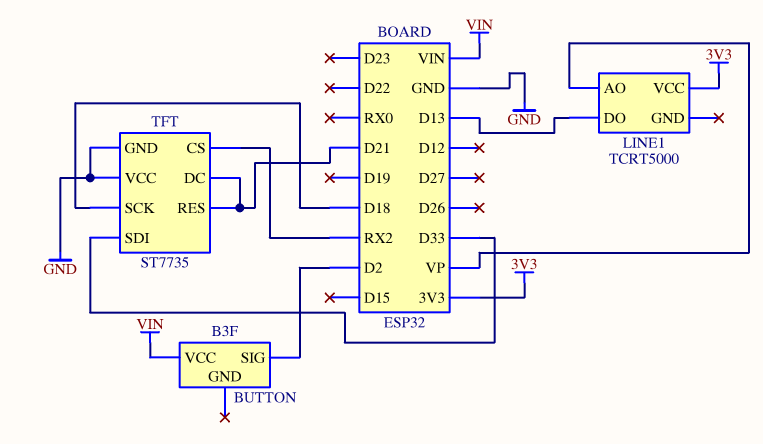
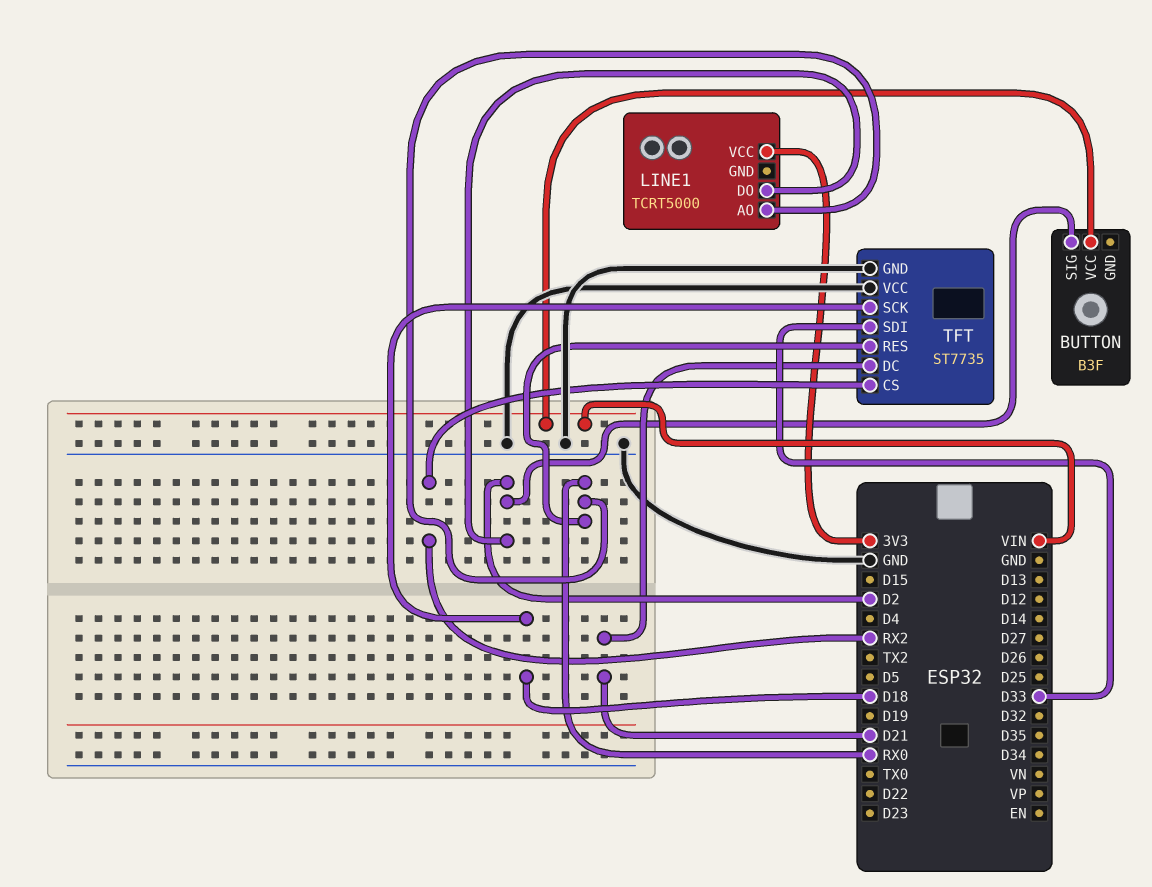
LINE1 pin AO: VP -> RX0
LINE1 pin DO: D13 -> D2
TFT pin RES: D21 -> RX0

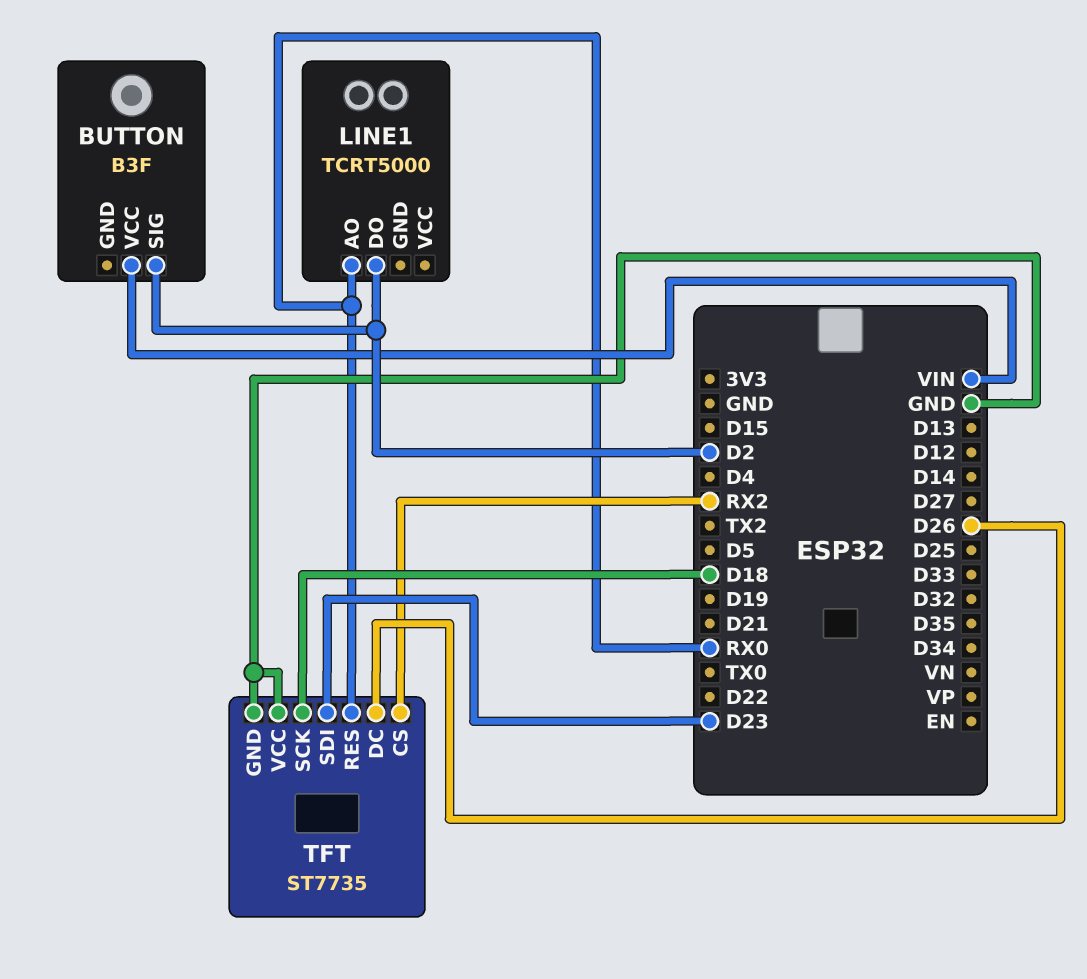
LINE1 pin VCC: 3V3 -> none
TFT pin DC: D21 -> D26
TFT pin SDI: D33 -> D23

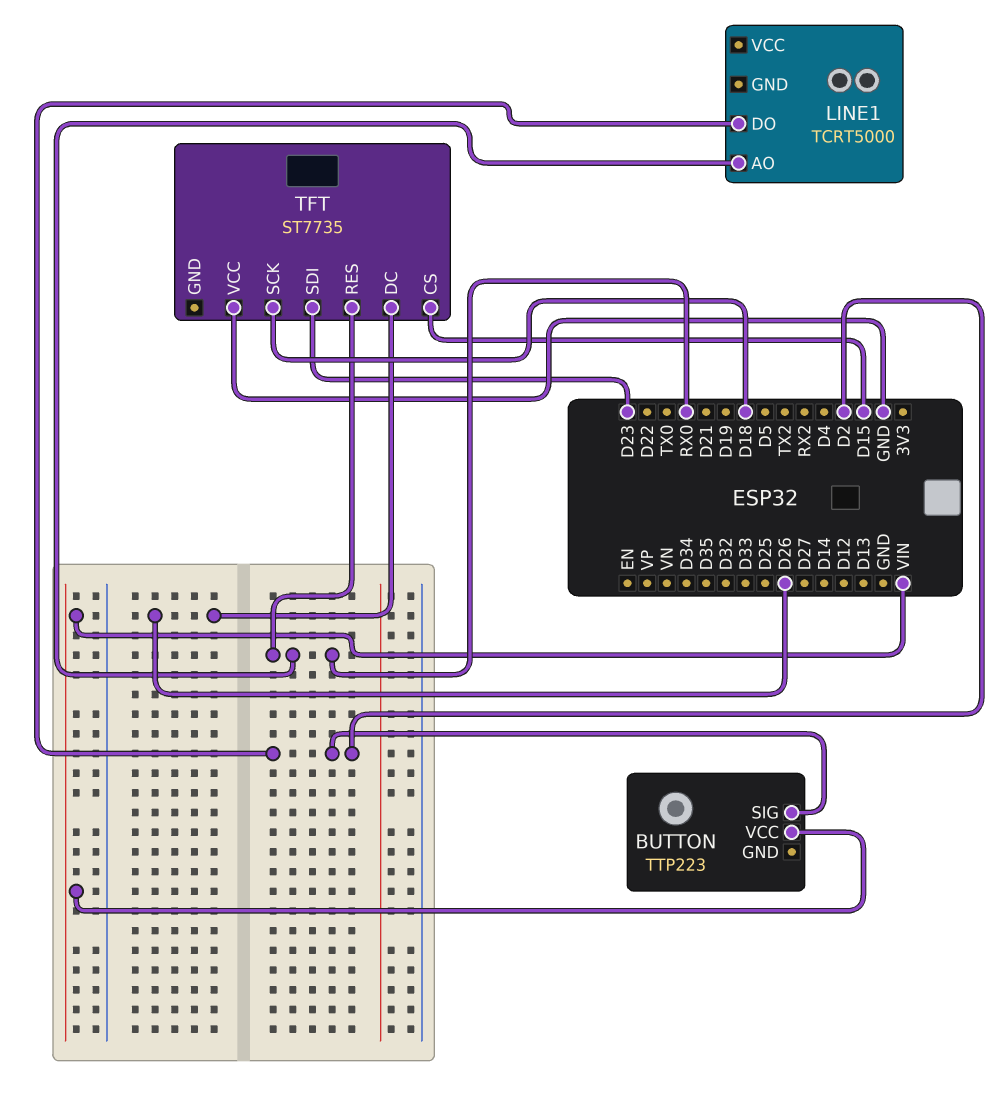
BUTTON: B3F -> TTP223
TFT pin CS: RX2 -> D15
TFT pin GND: GND -> none

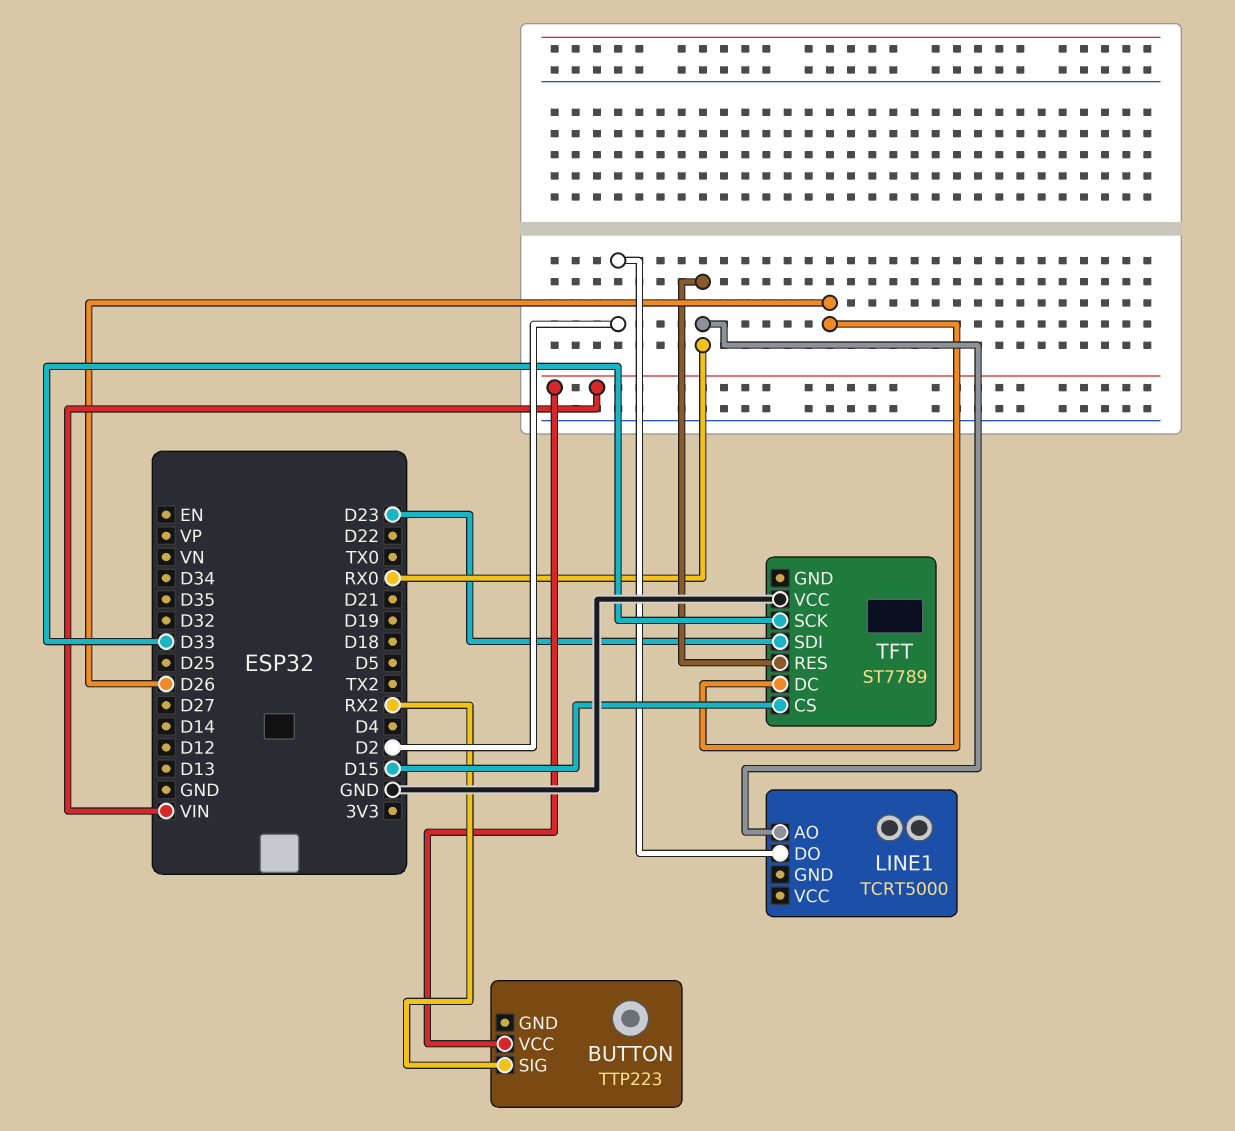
BUTTON pin SIG: D2 -> RX2
TFT: ST7735 -> ST7789
TFT pin SCK: D18 -> D33

